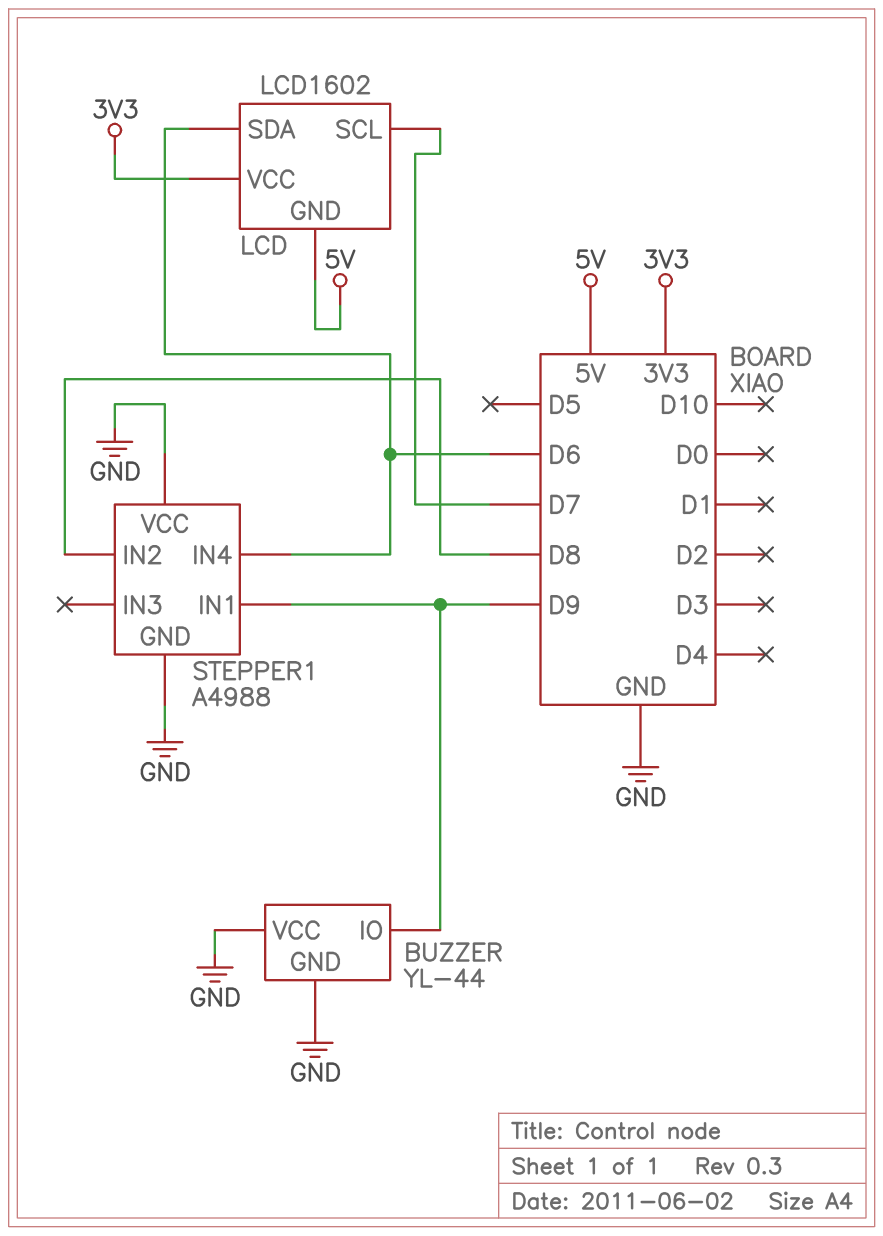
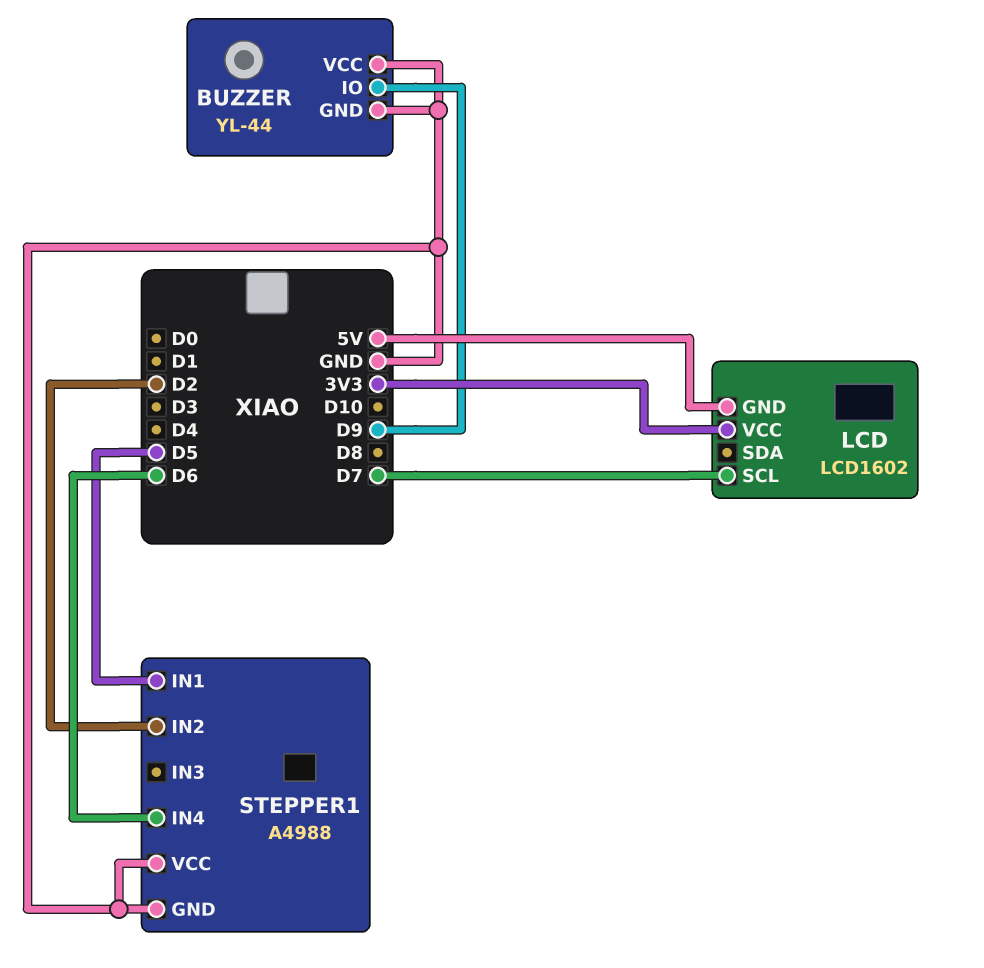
LCD pin SDA: D6 -> none
STEPPER1 pin IN1: D9 -> D5
STEPPER1 pin IN2: D8 -> D2

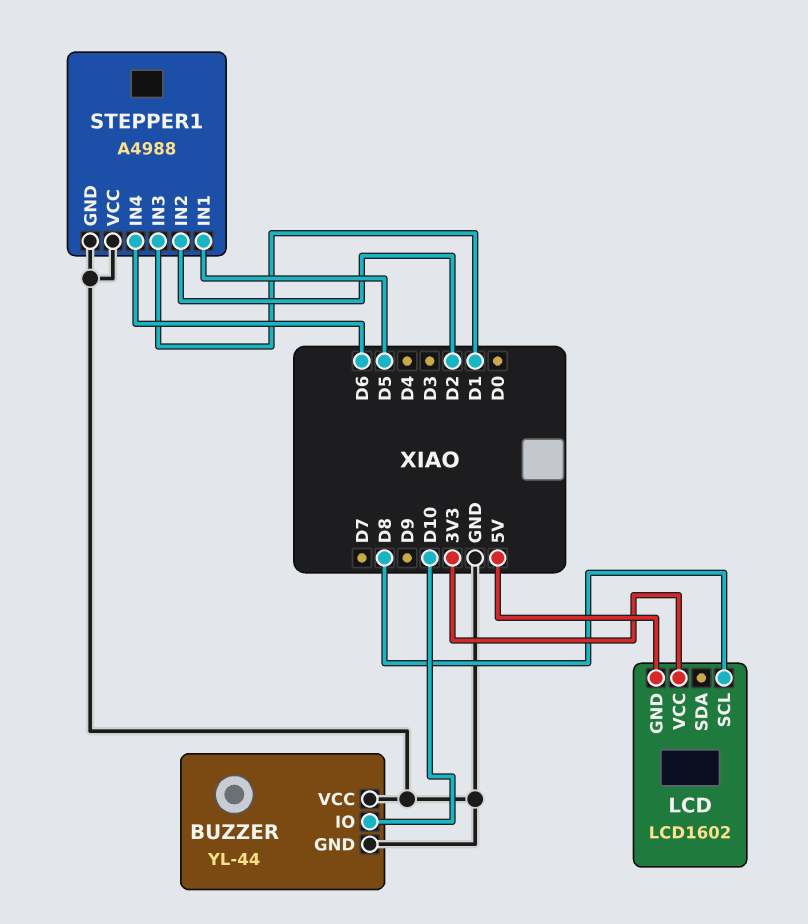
BUZZER pin IO: D9 -> D10
LCD pin SCL: D7 -> D8
STEPPER1 pin IN3: none -> D1

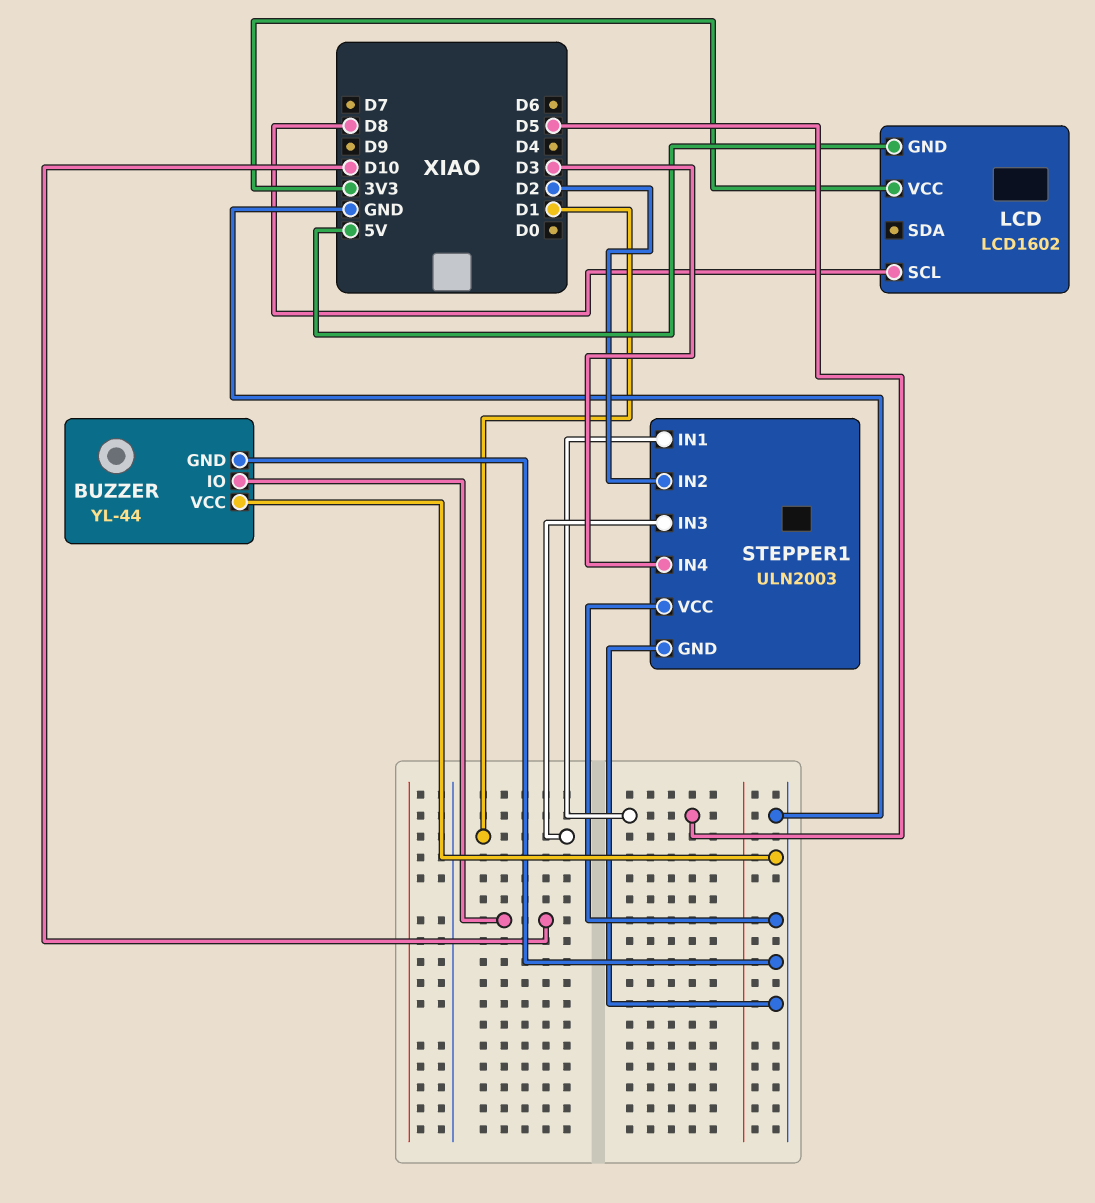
STEPPER1: A4988 -> ULN2003
STEPPER1 pin IN4: D6 -> D3

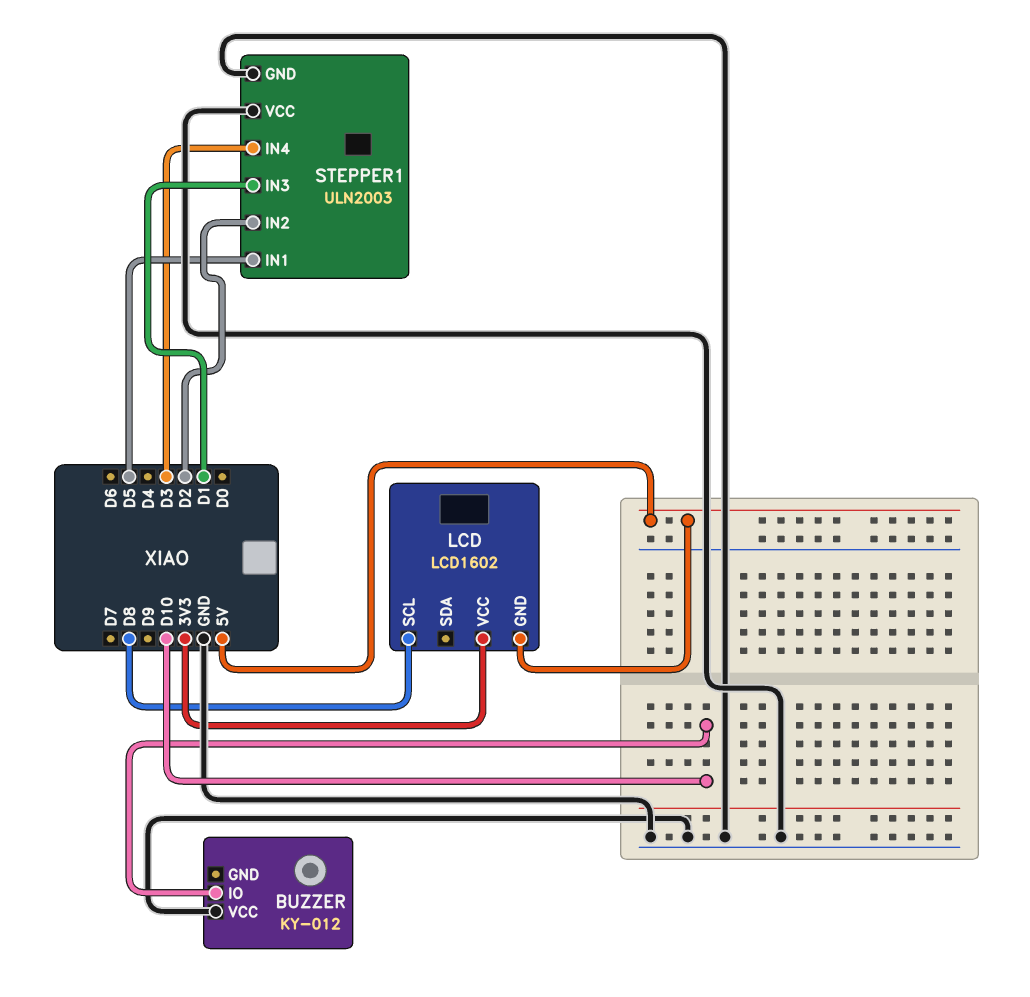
BUZZER: YL-44 -> KY-012
BUZZER pin GND: GND -> none

